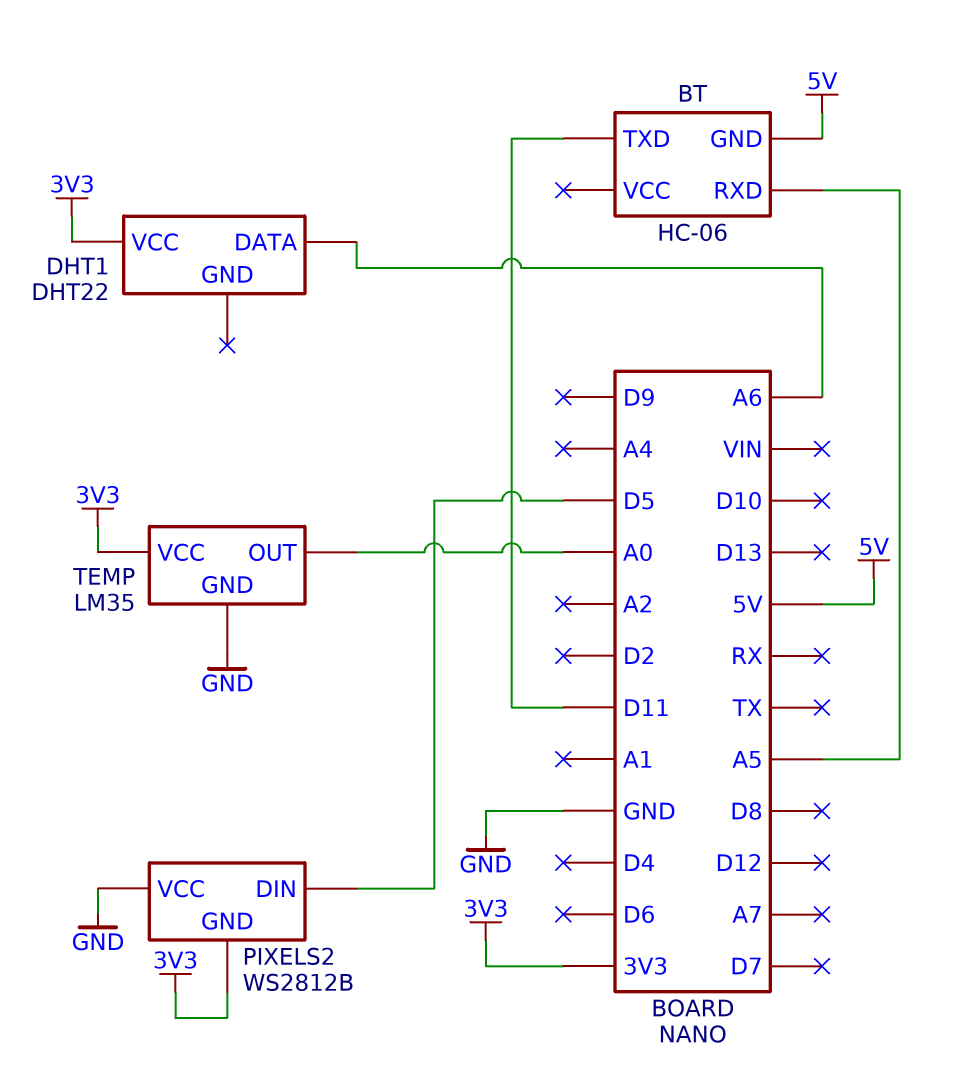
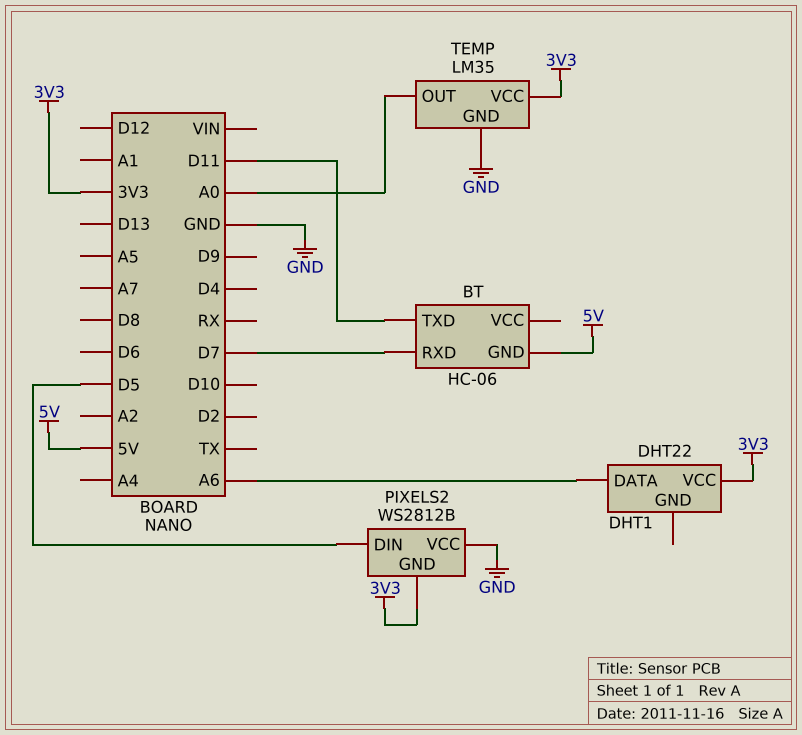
BT pin RXD: A5 -> D7

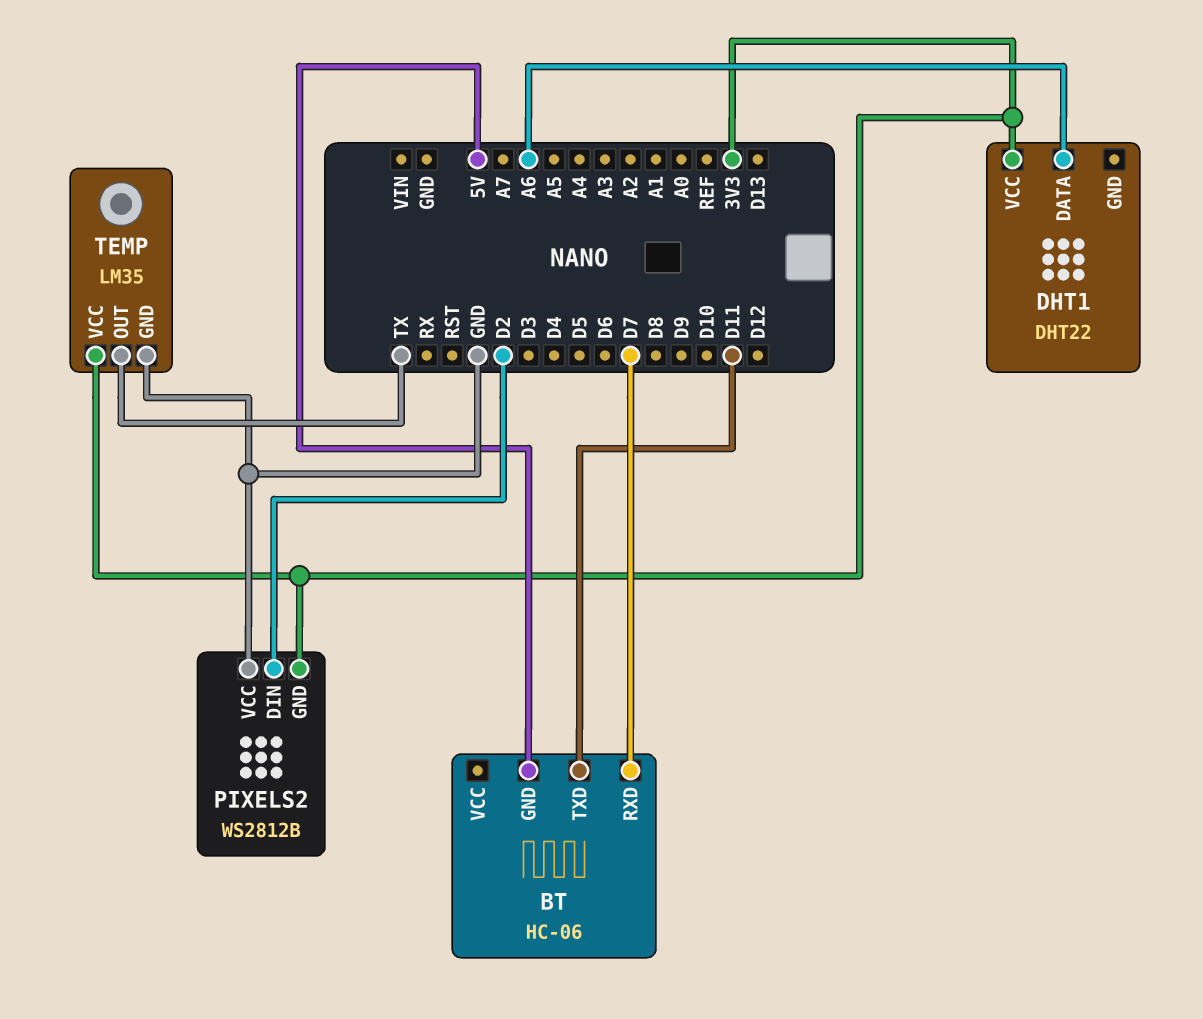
PIXELS2 pin DIN: D5 -> D2
TEMP pin OUT: A0 -> TX

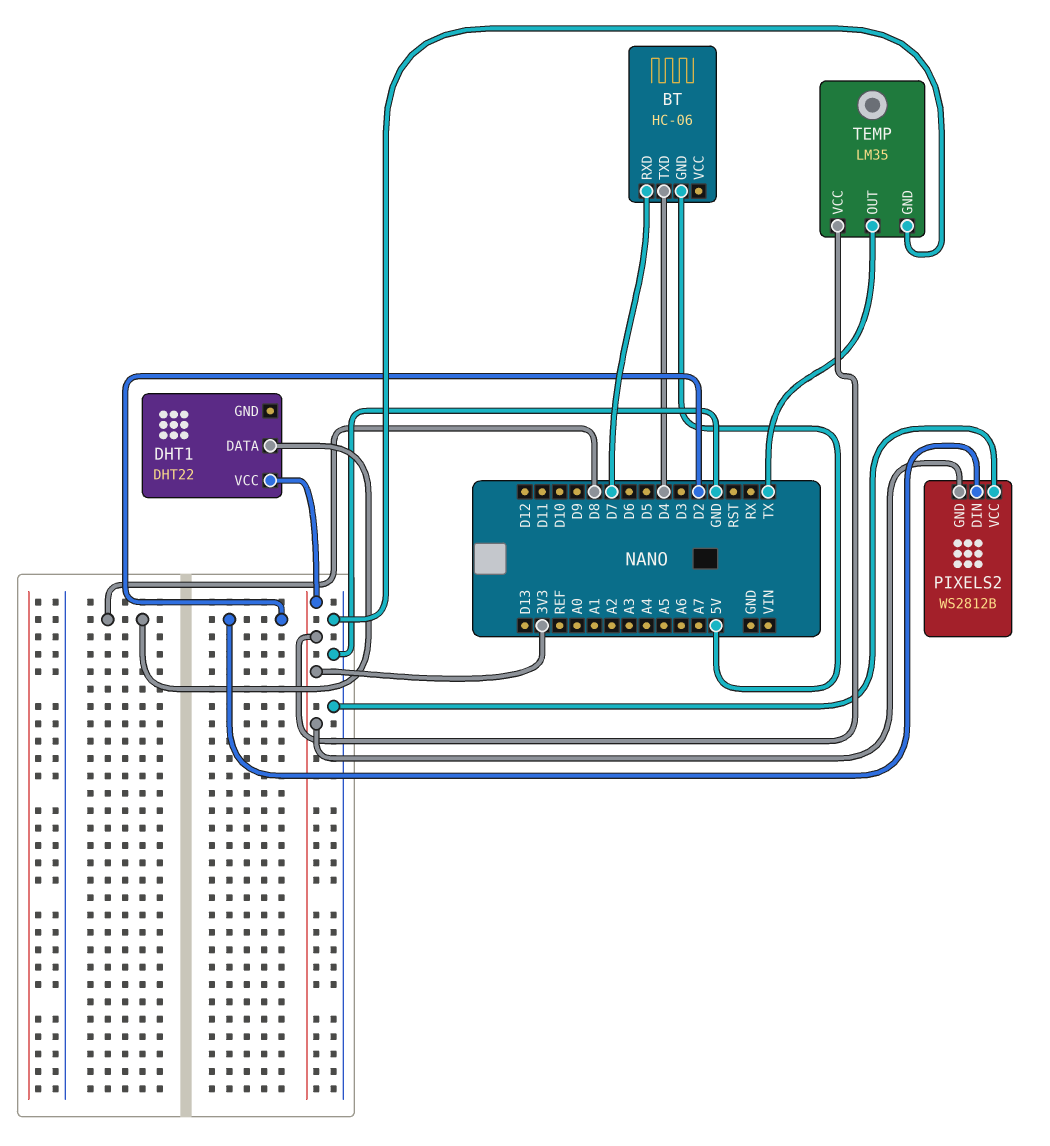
BT pin TXD: D11 -> D4
DHT1 pin DATA: A6 -> D8

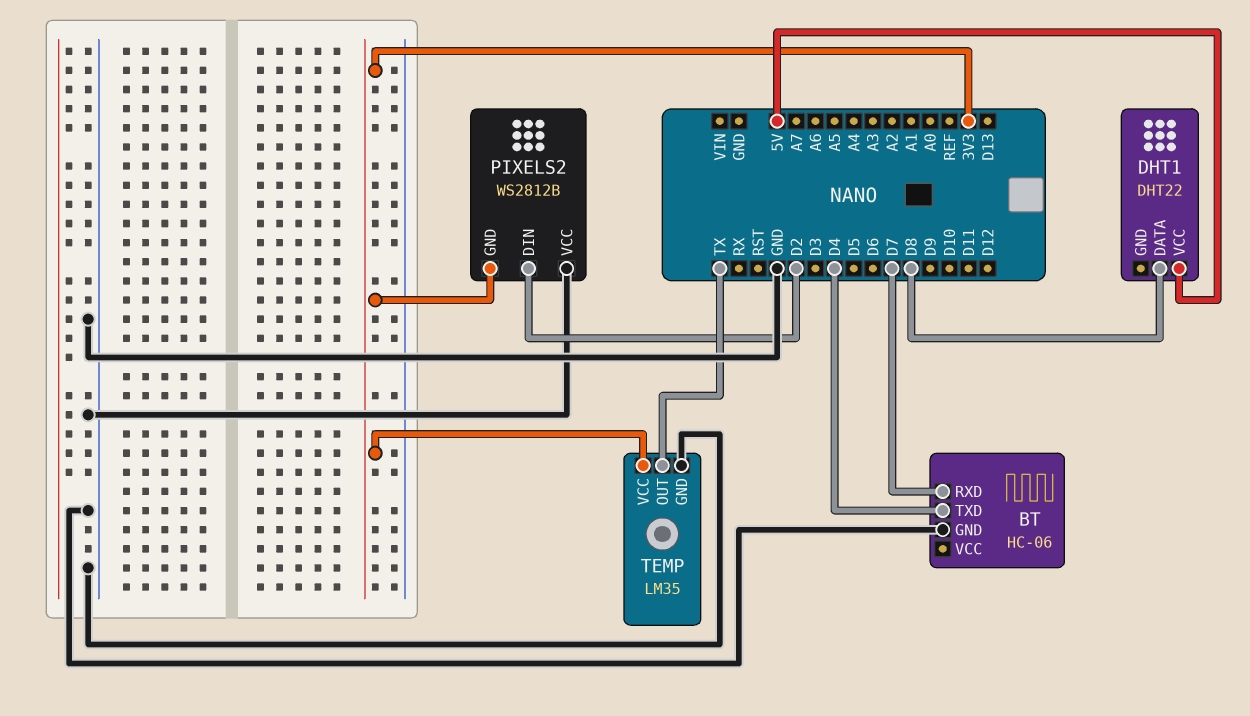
BT pin GND: 5V -> GND
DHT1 pin VCC: 3V3 -> 5V

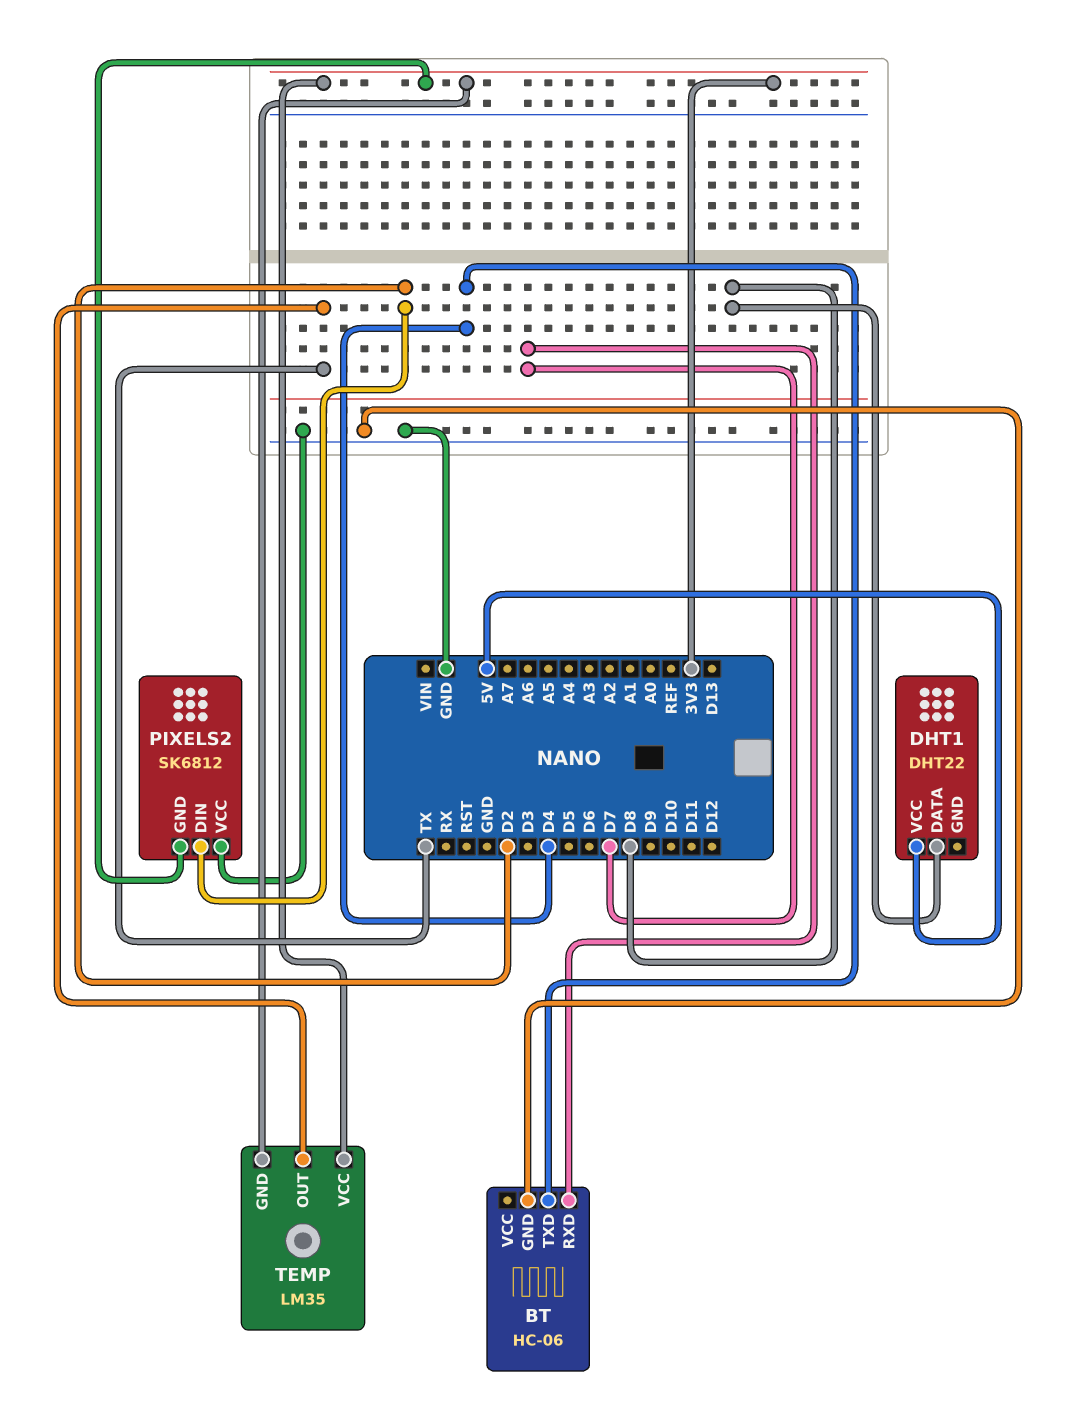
PIXELS2: WS2812B -> SK6812
TEMP pin GND: GND -> 3V3

